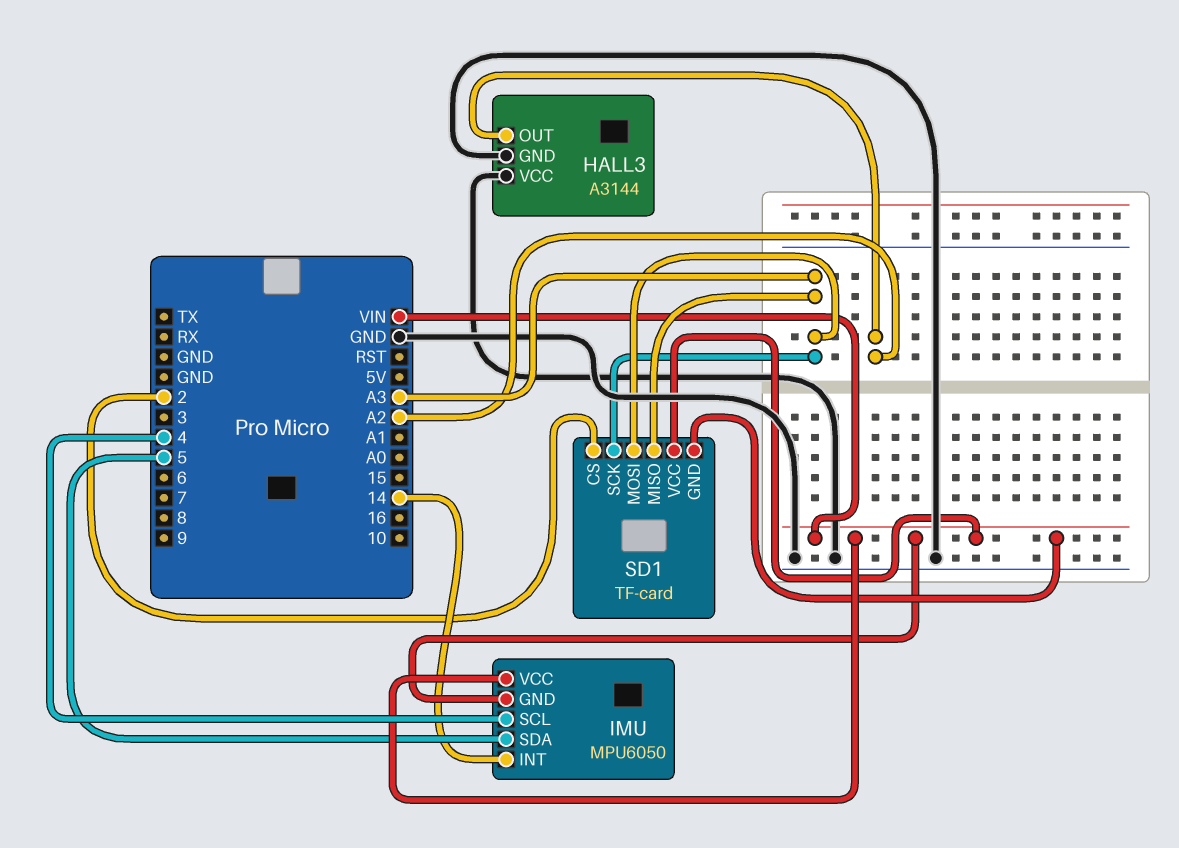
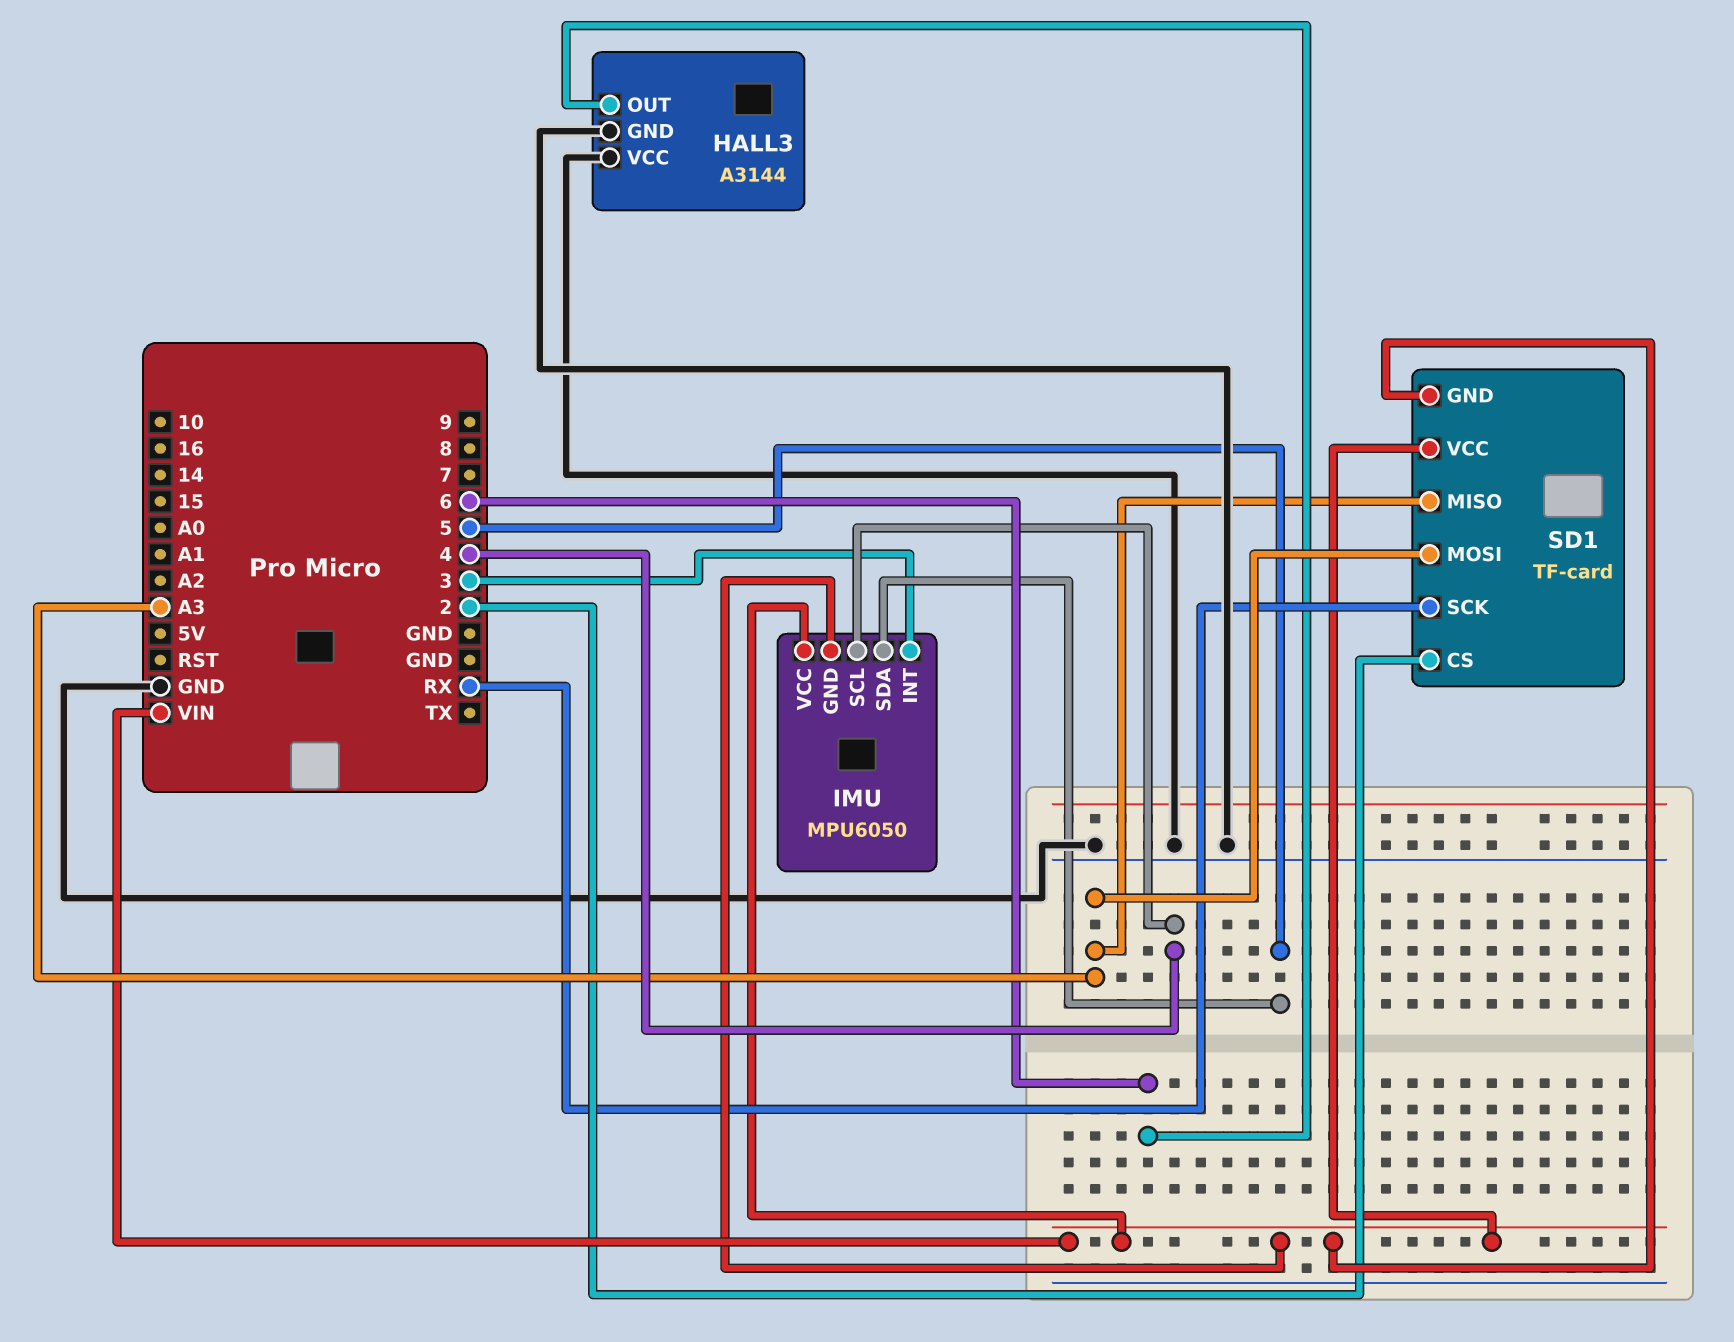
HALL3 pin OUT: A2 -> 6
IMU pin INT: 14 -> 3
SD1 pin SCK: A3 -> RX

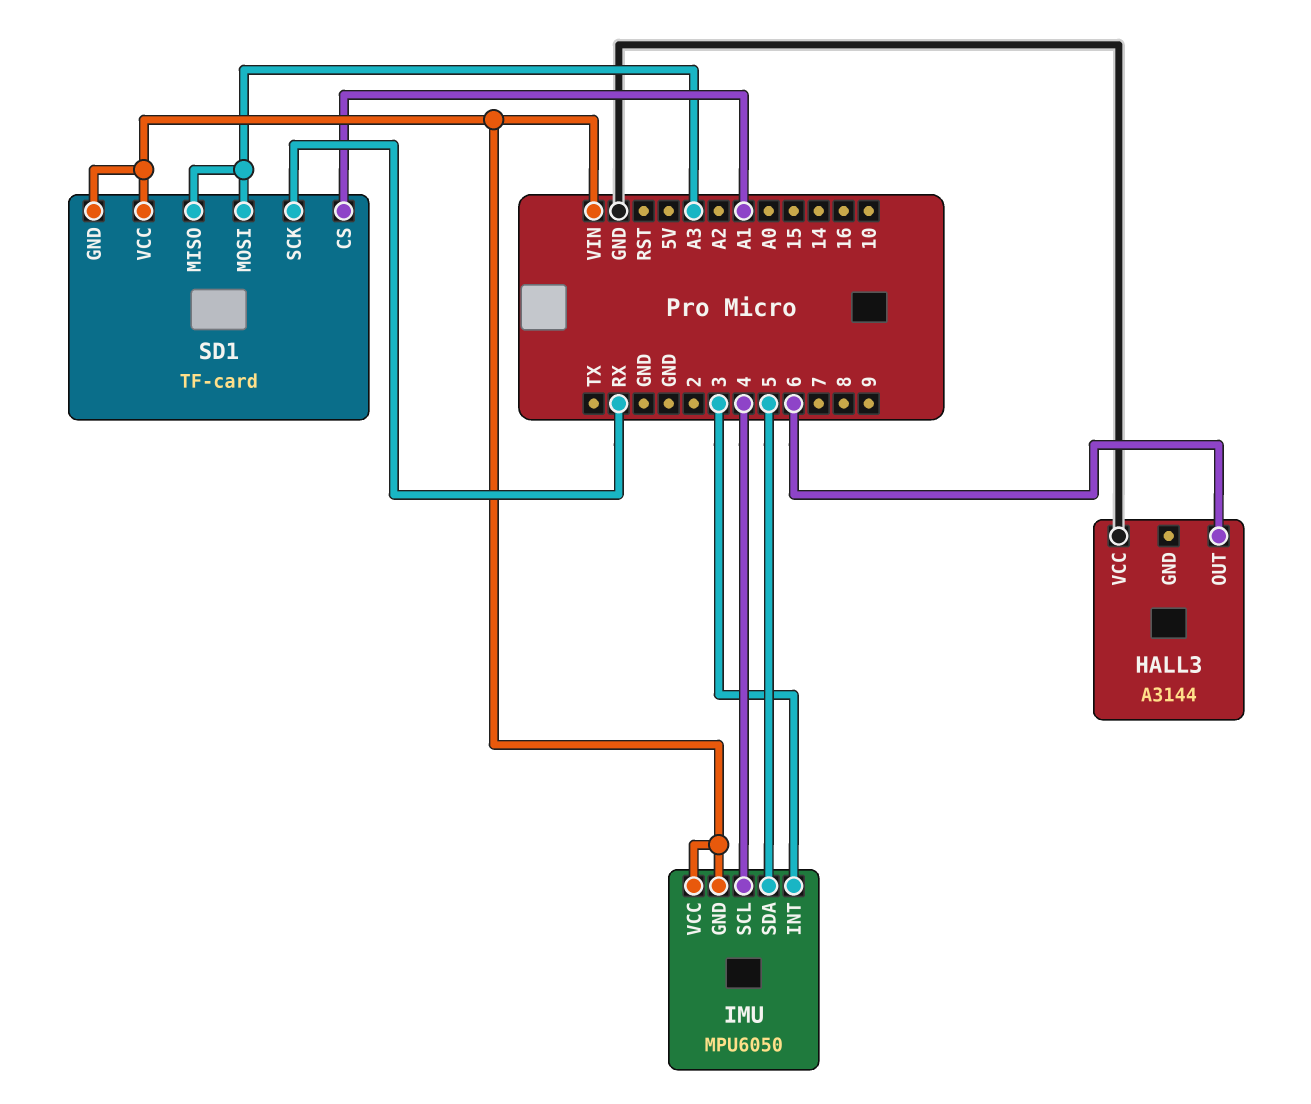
HALL3 pin GND: GND -> none
SD1 pin CS: 2 -> A1

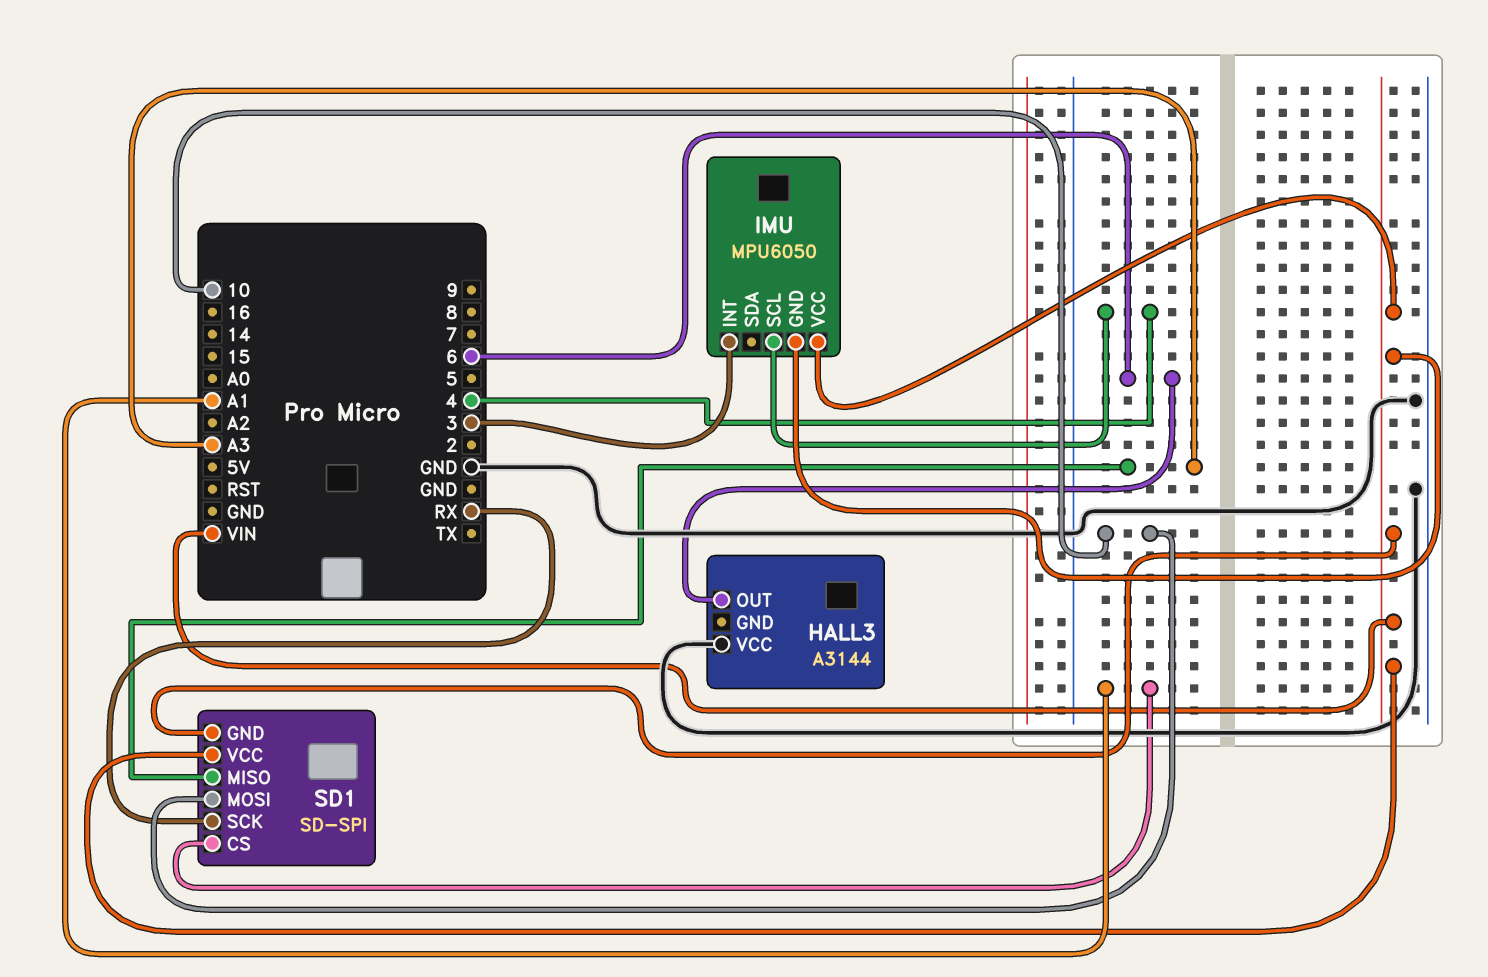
IMU pin SDA: 5 -> none
SD1: TF-card -> SD-SPI
SD1 pin MOSI: A3 -> 10

